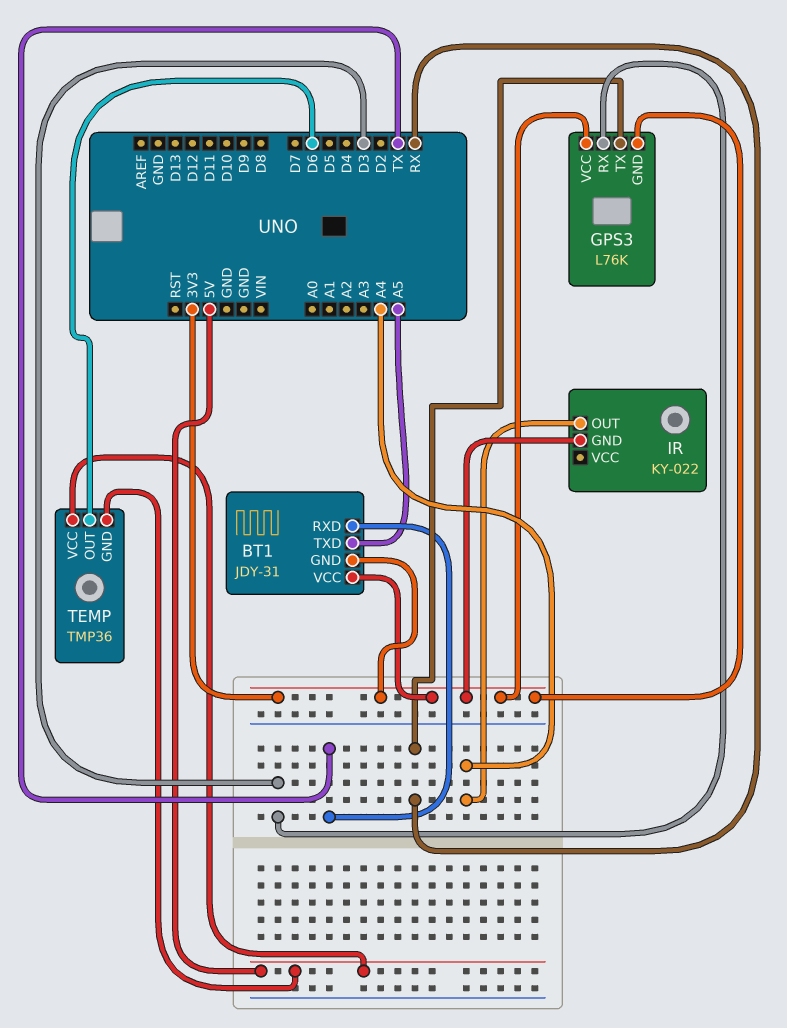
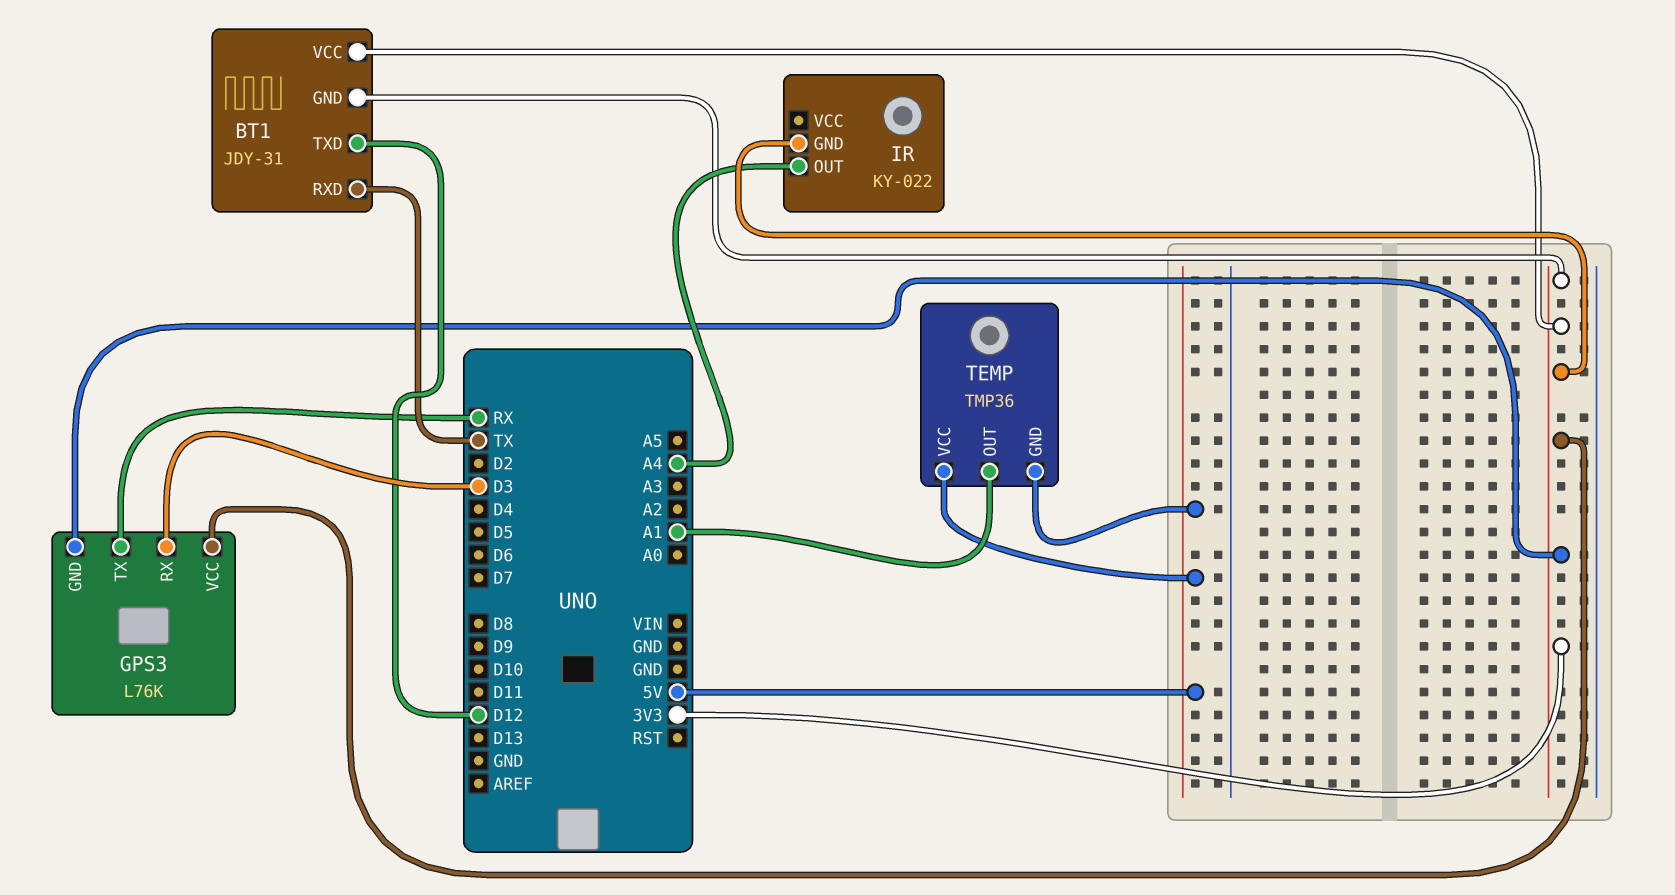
BT1 pin TXD: A5 -> D12
TEMP pin OUT: D6 -> A1

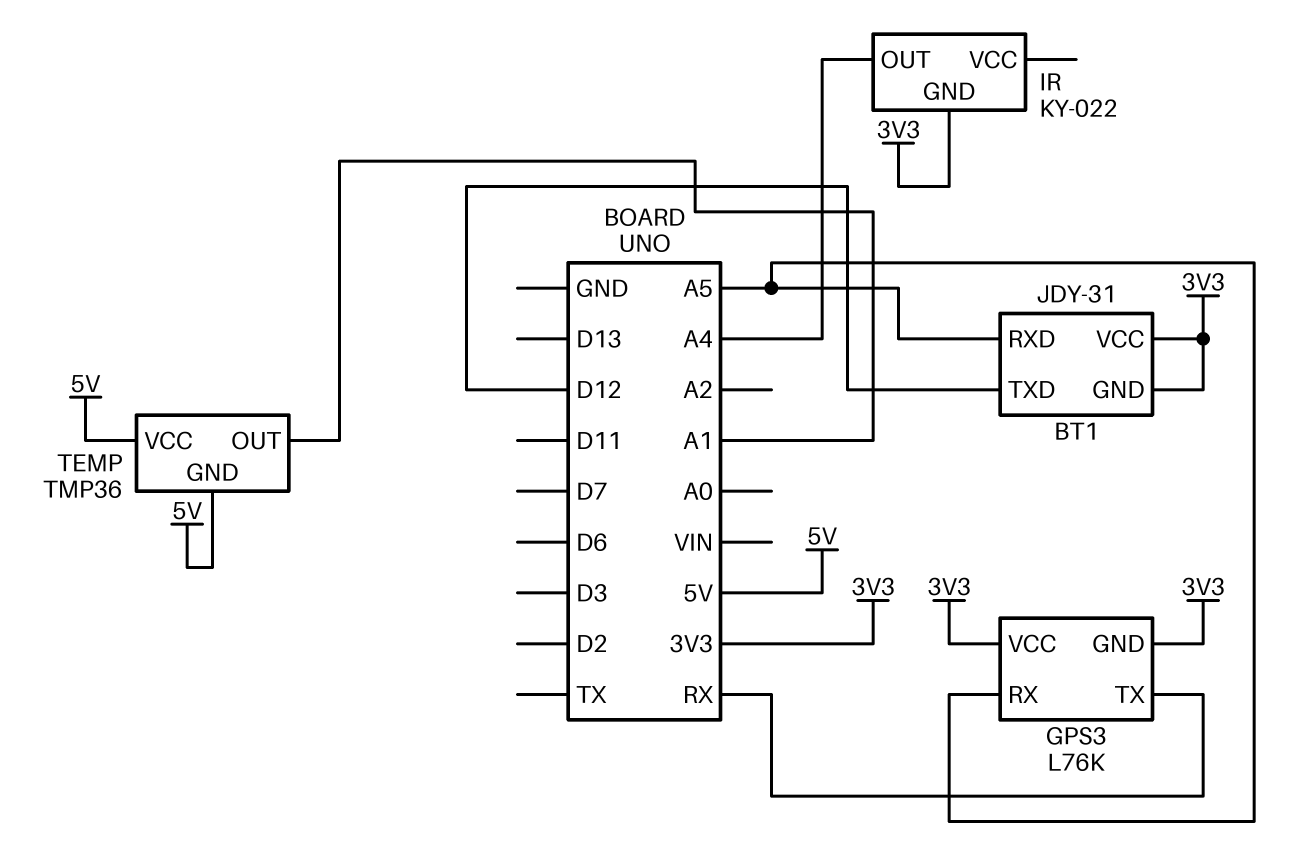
BT1 pin RXD: TX -> A5
GPS3 pin RX: D3 -> A5

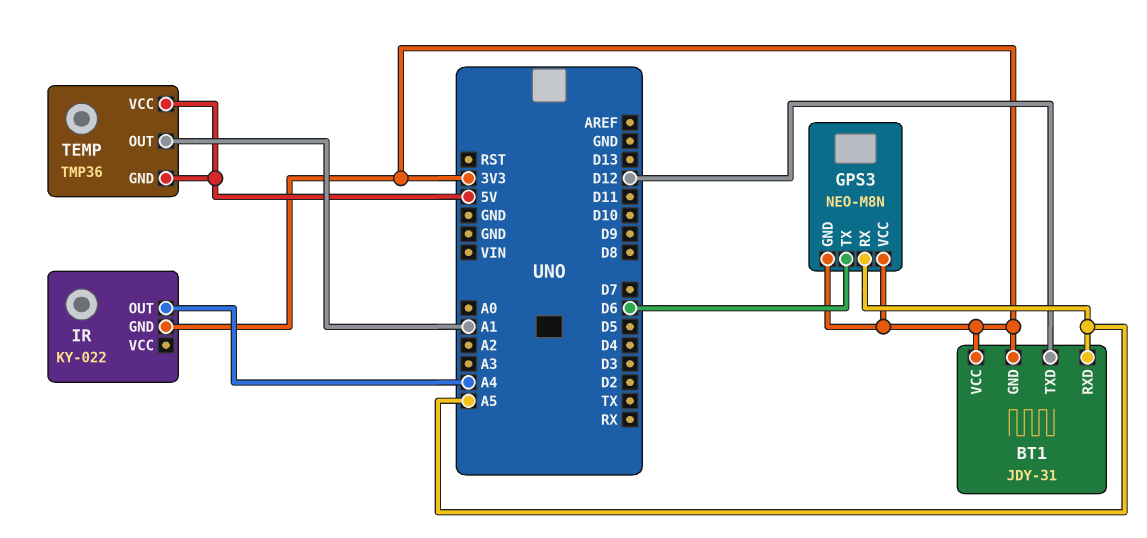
GPS3: L76K -> NEO-M8N
GPS3 pin TX: RX -> D6

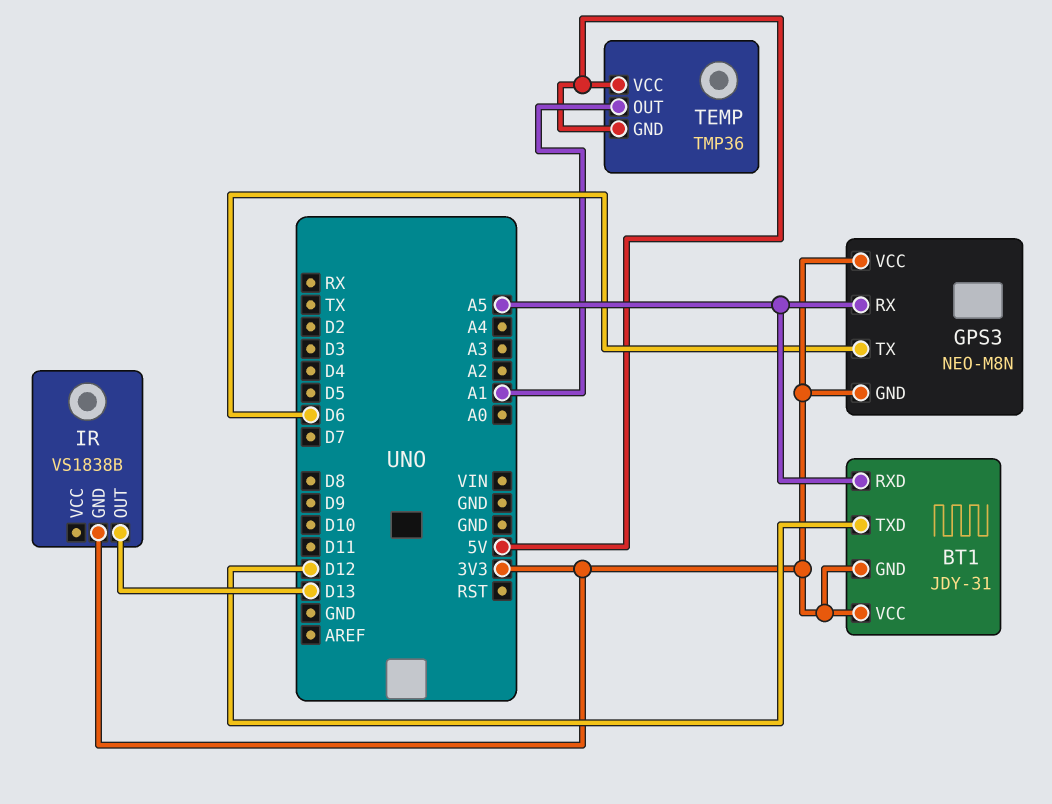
IR: KY-022 -> VS1838B
IR pin OUT: A4 -> D13

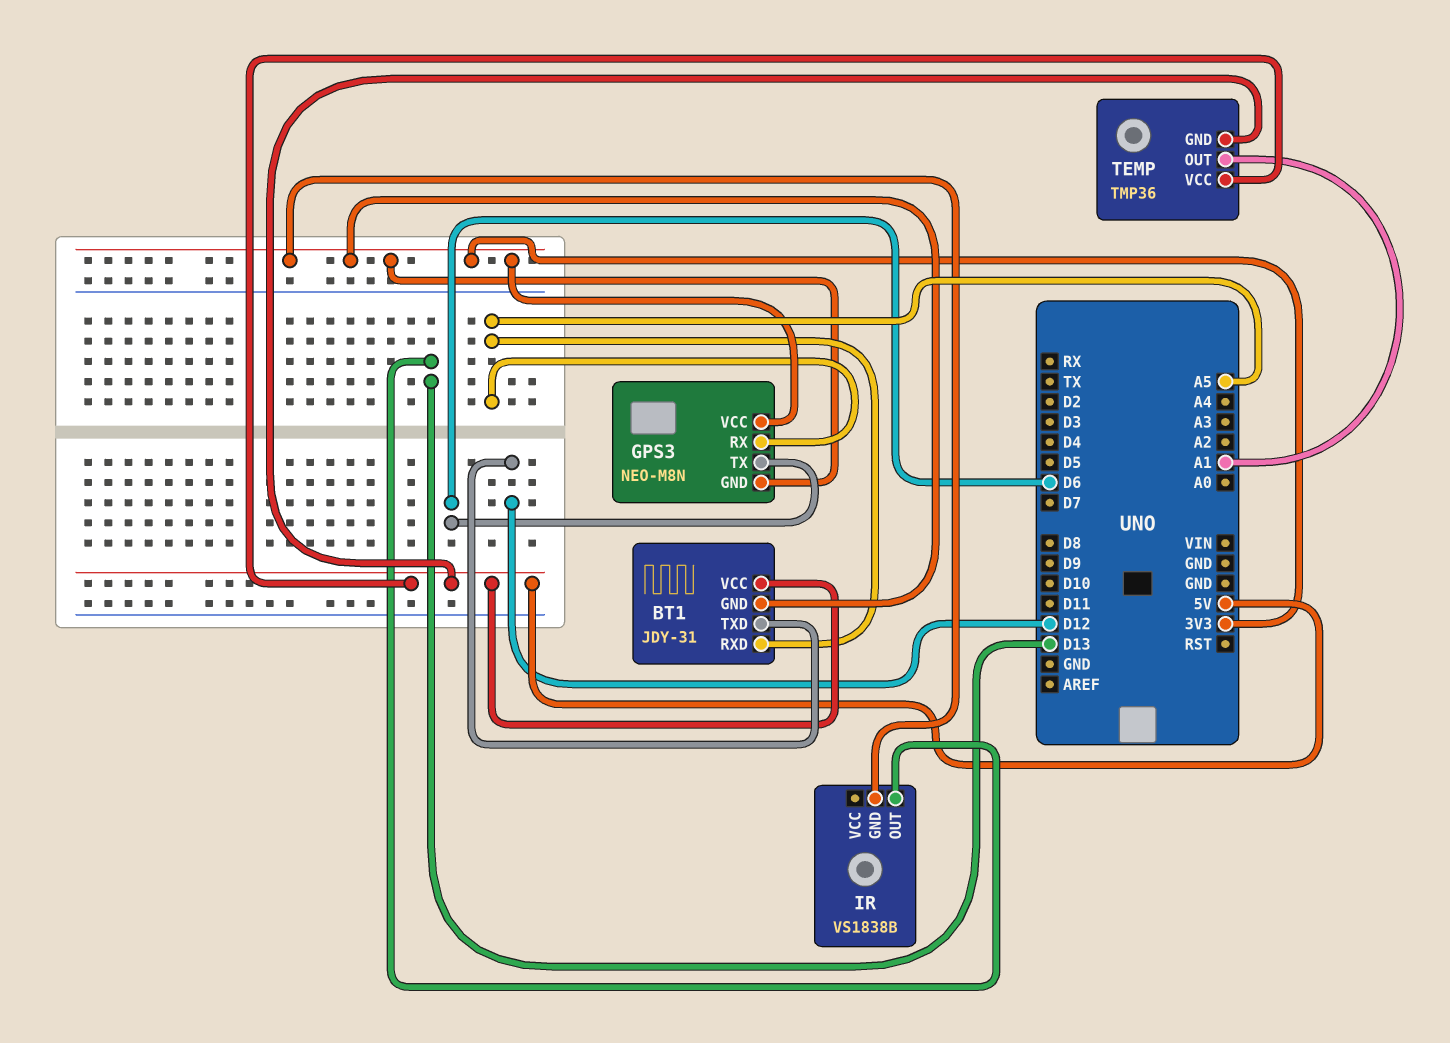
BT1 pin VCC: 3V3 -> 5V

